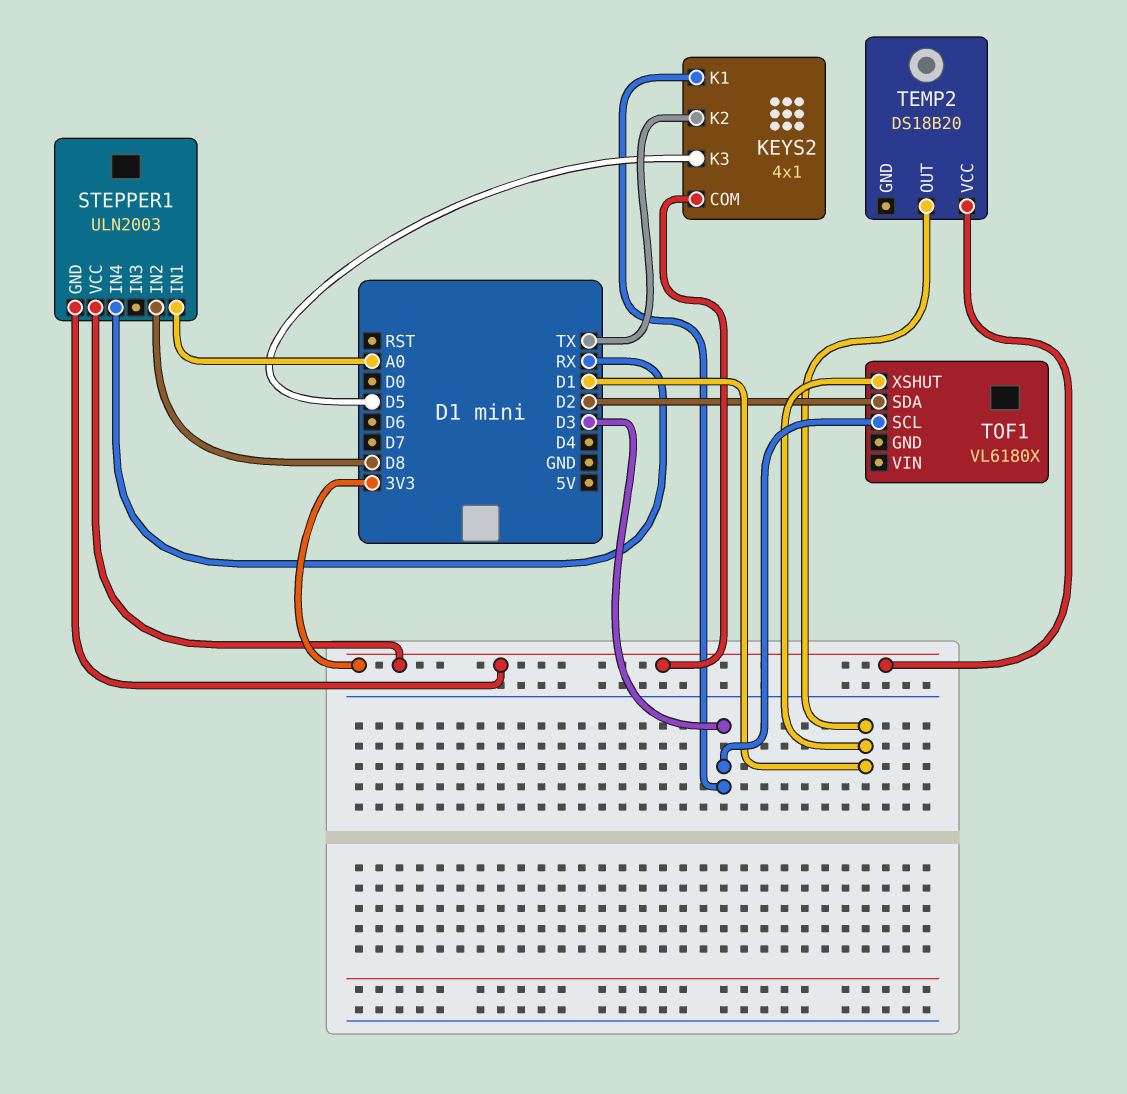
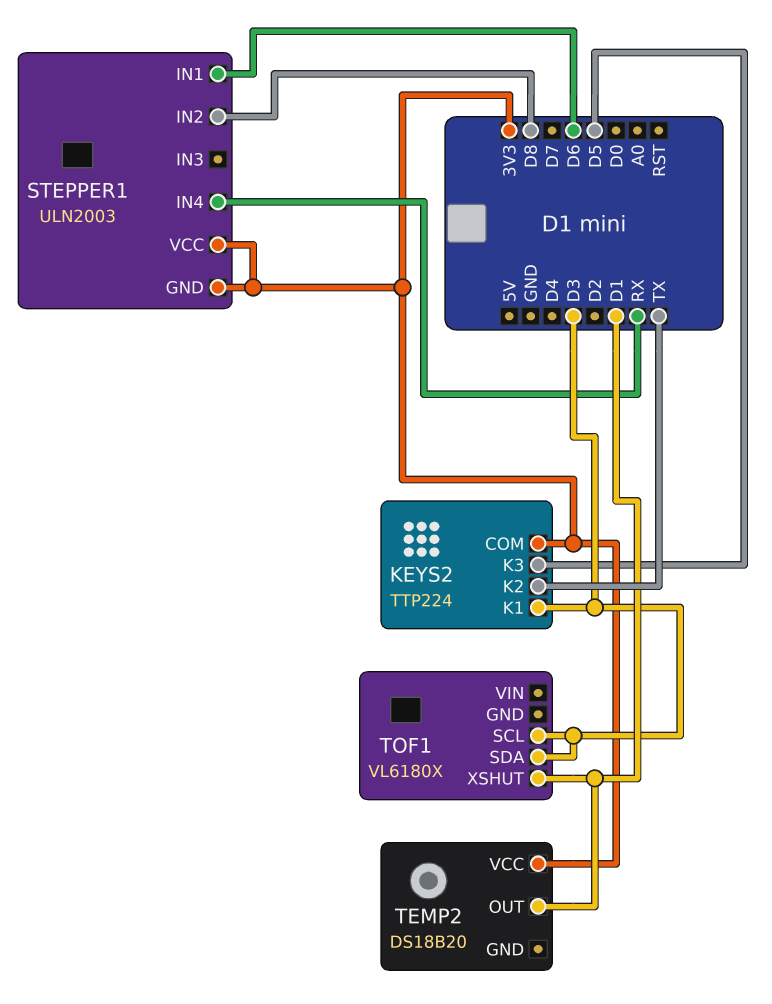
KEYS2: 4x1 -> TTP224
STEPPER1 pin IN1: A0 -> D6
TOF1 pin SDA: D2 -> D3

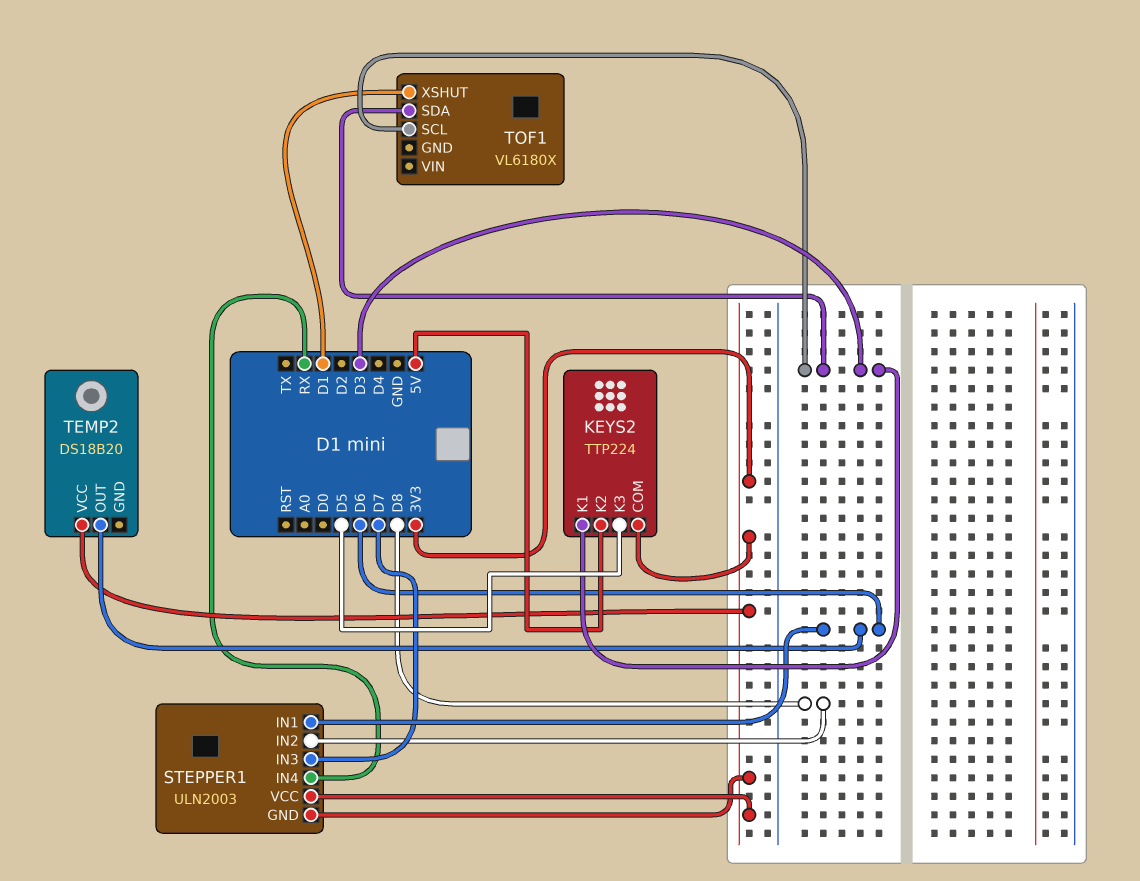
KEYS2 pin K2: TX -> 5V
STEPPER1 pin IN3: none -> D7
TEMP2 pin OUT: D1 -> D6

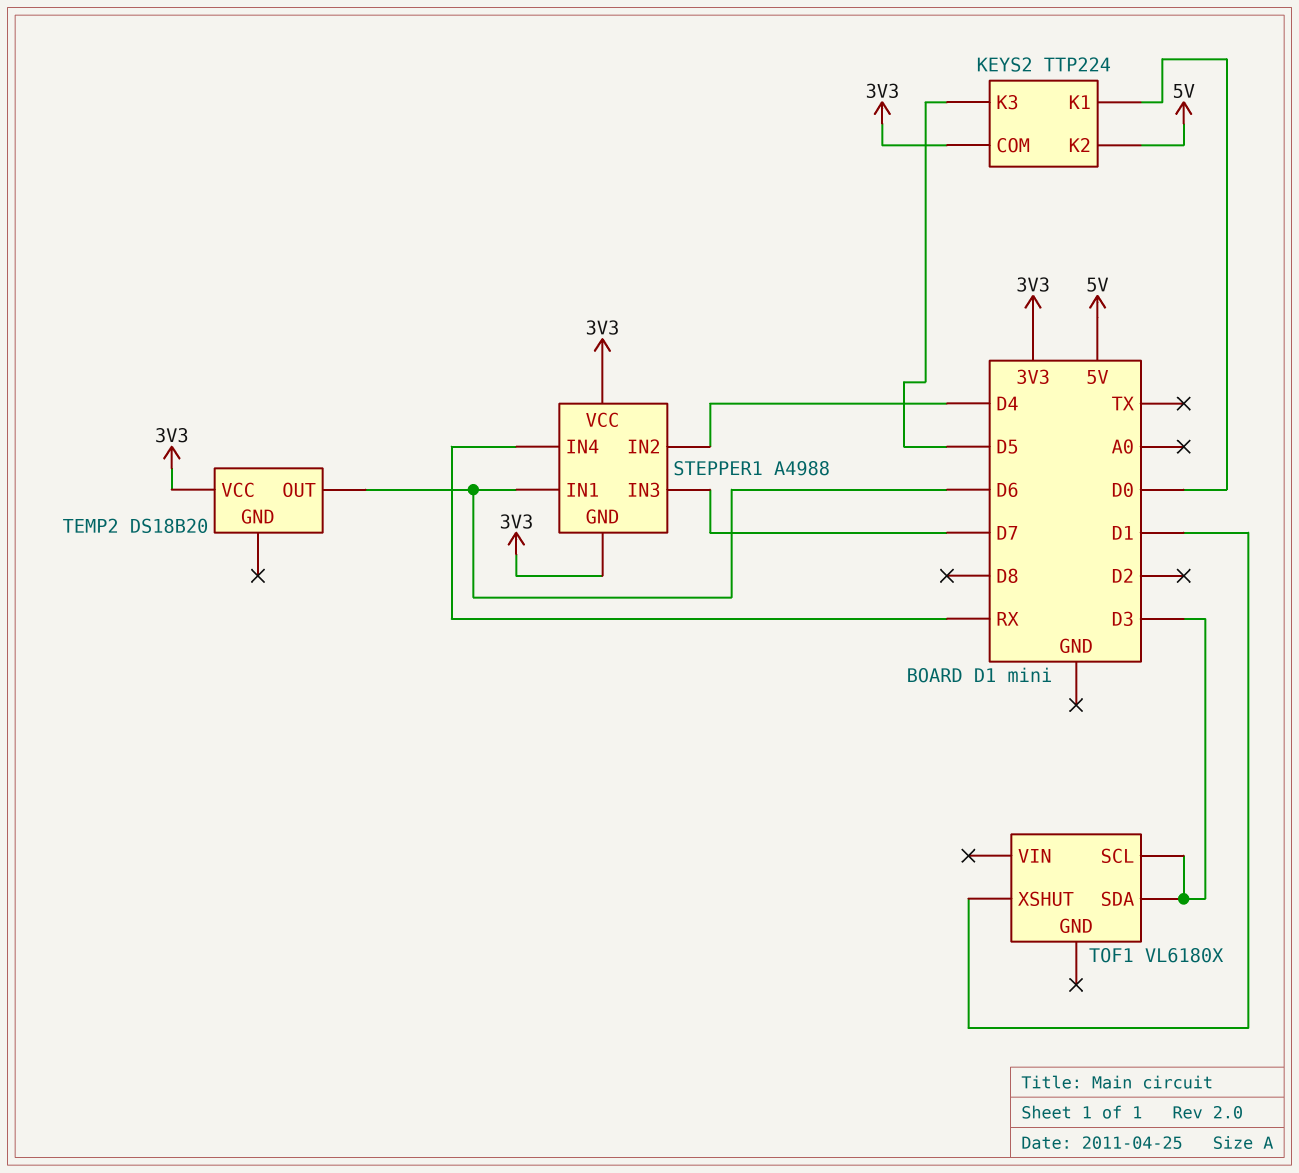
KEYS2 pin K1: D3 -> D0
STEPPER1: ULN2003 -> A4988
STEPPER1 pin IN2: D8 -> D4

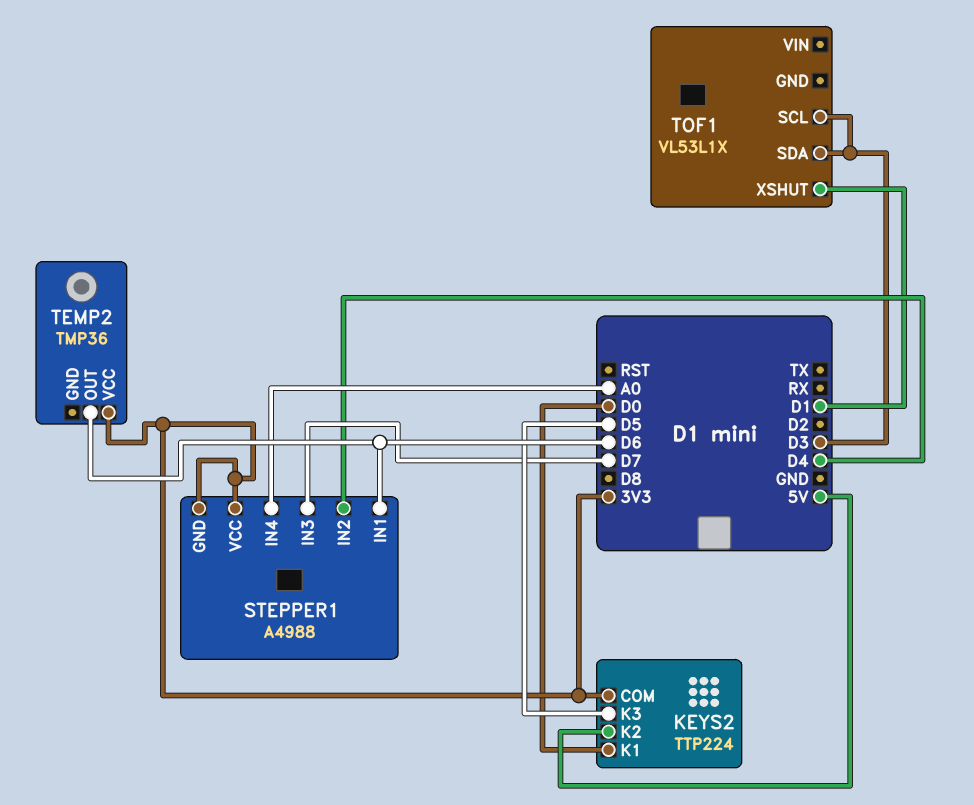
STEPPER1 pin IN4: RX -> A0
TEMP2: DS18B20 -> TMP36
TOF1: VL6180X -> VL53L1X

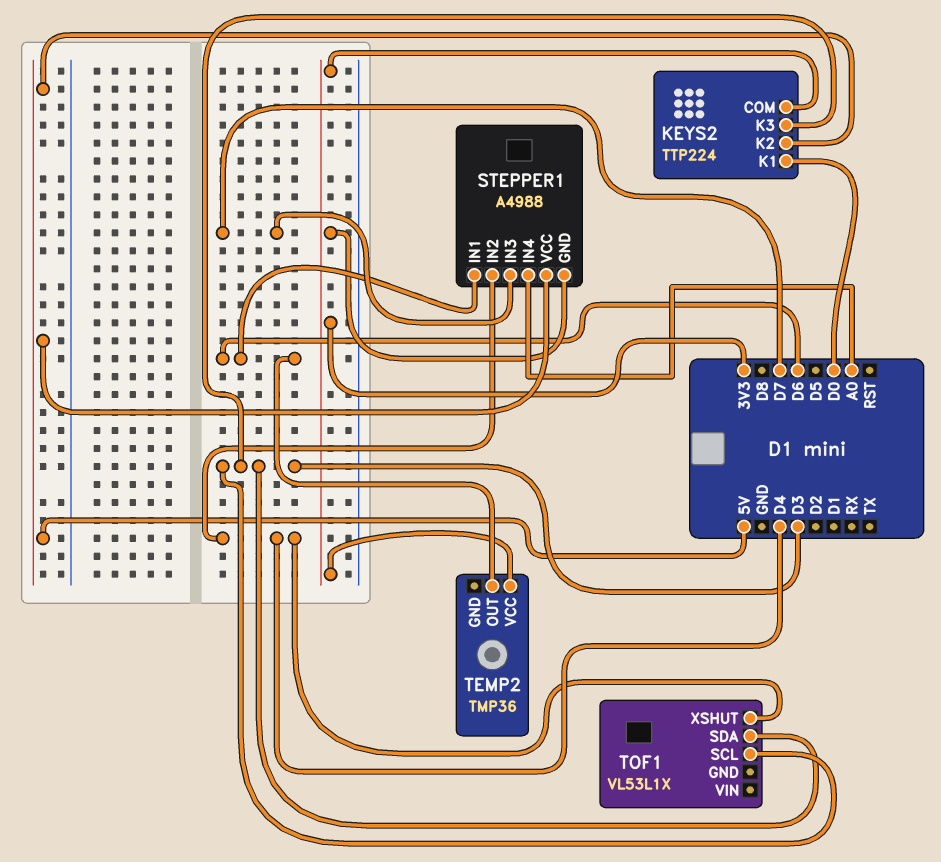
KEYS2 pin K3: D5 -> D3
STEPPER1 pin VCC: 3V3 -> 5V
TOF1 pin XSHUT: D1 -> D4

